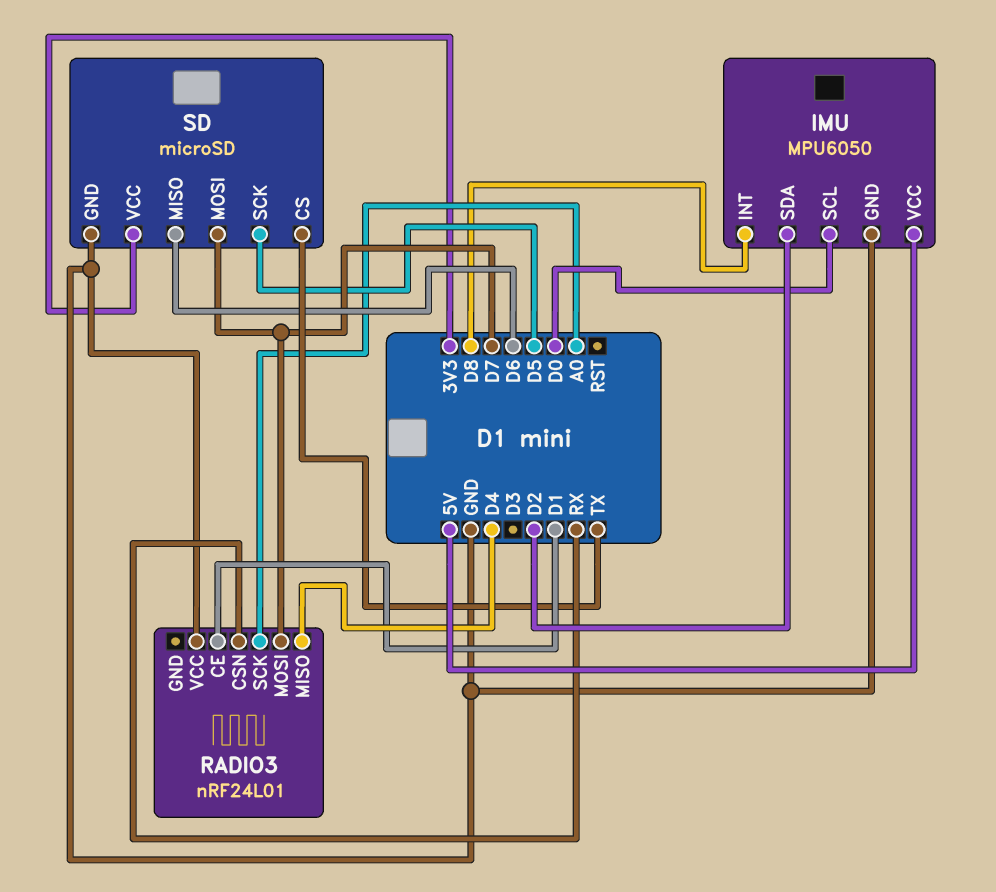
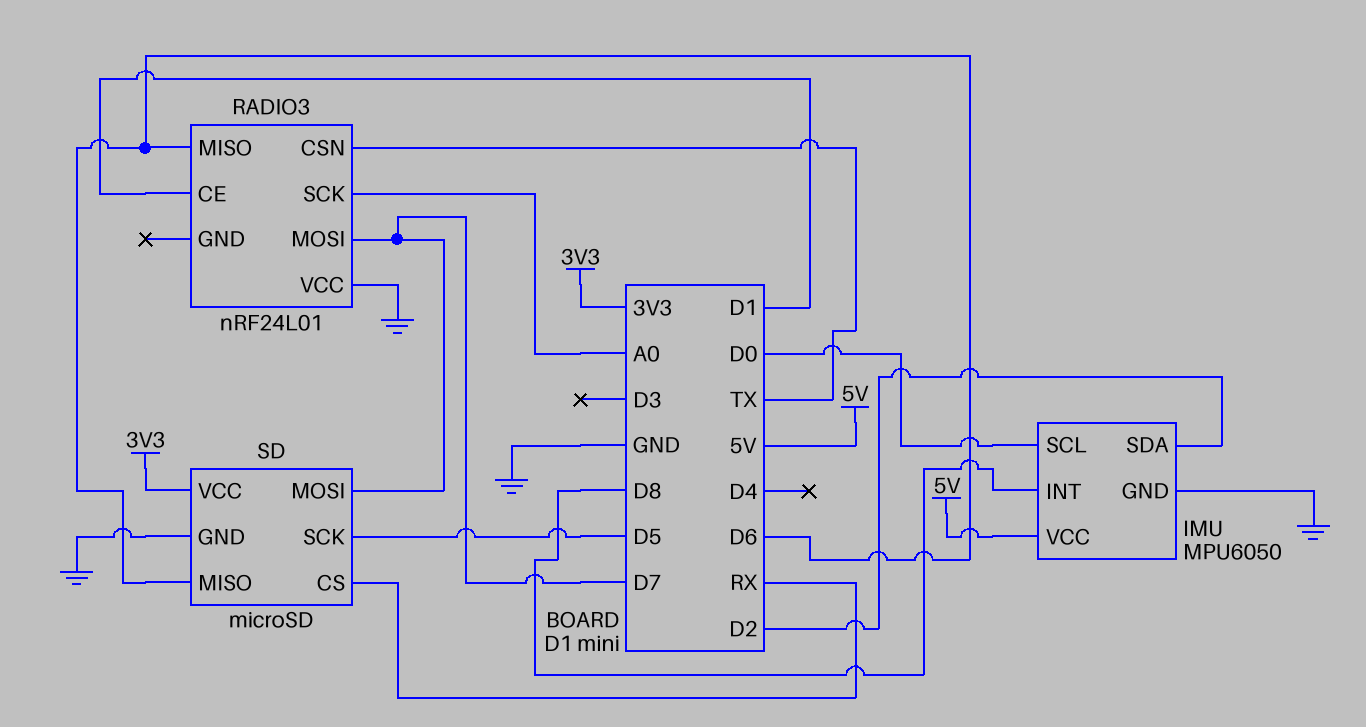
RADIO3 pin CSN: RX -> TX
RADIO3 pin MISO: D4 -> D6
SD pin CS: TX -> RX

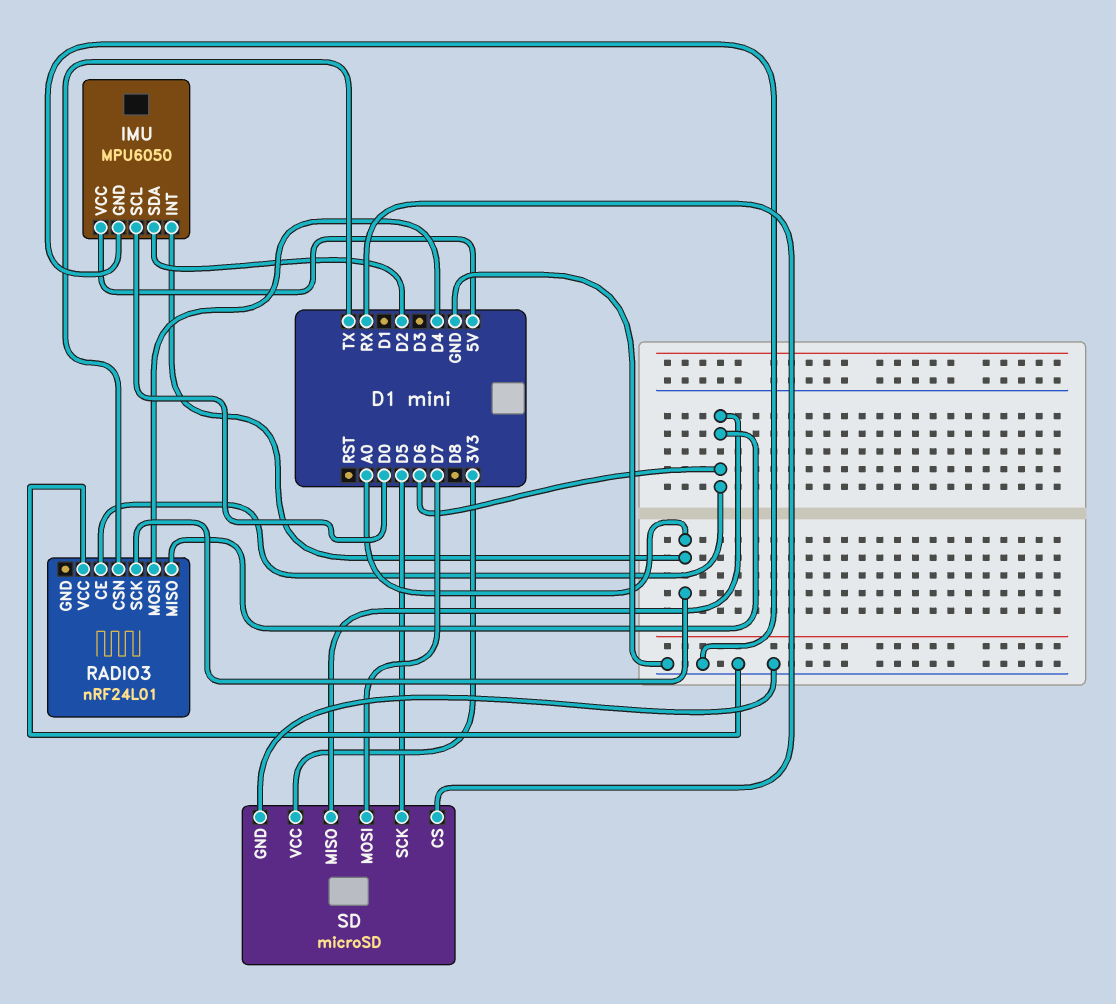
IMU pin INT: D8 -> A0
RADIO3 pin CE: D1 -> D6
RADIO3 pin MOSI: D7 -> D4

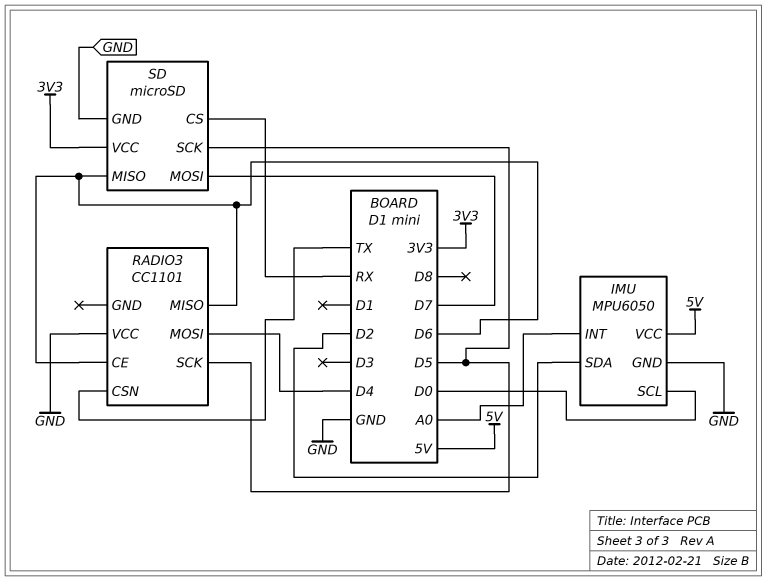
RADIO3: nRF24L01 -> CC1101
RADIO3 pin SCK: A0 -> D5

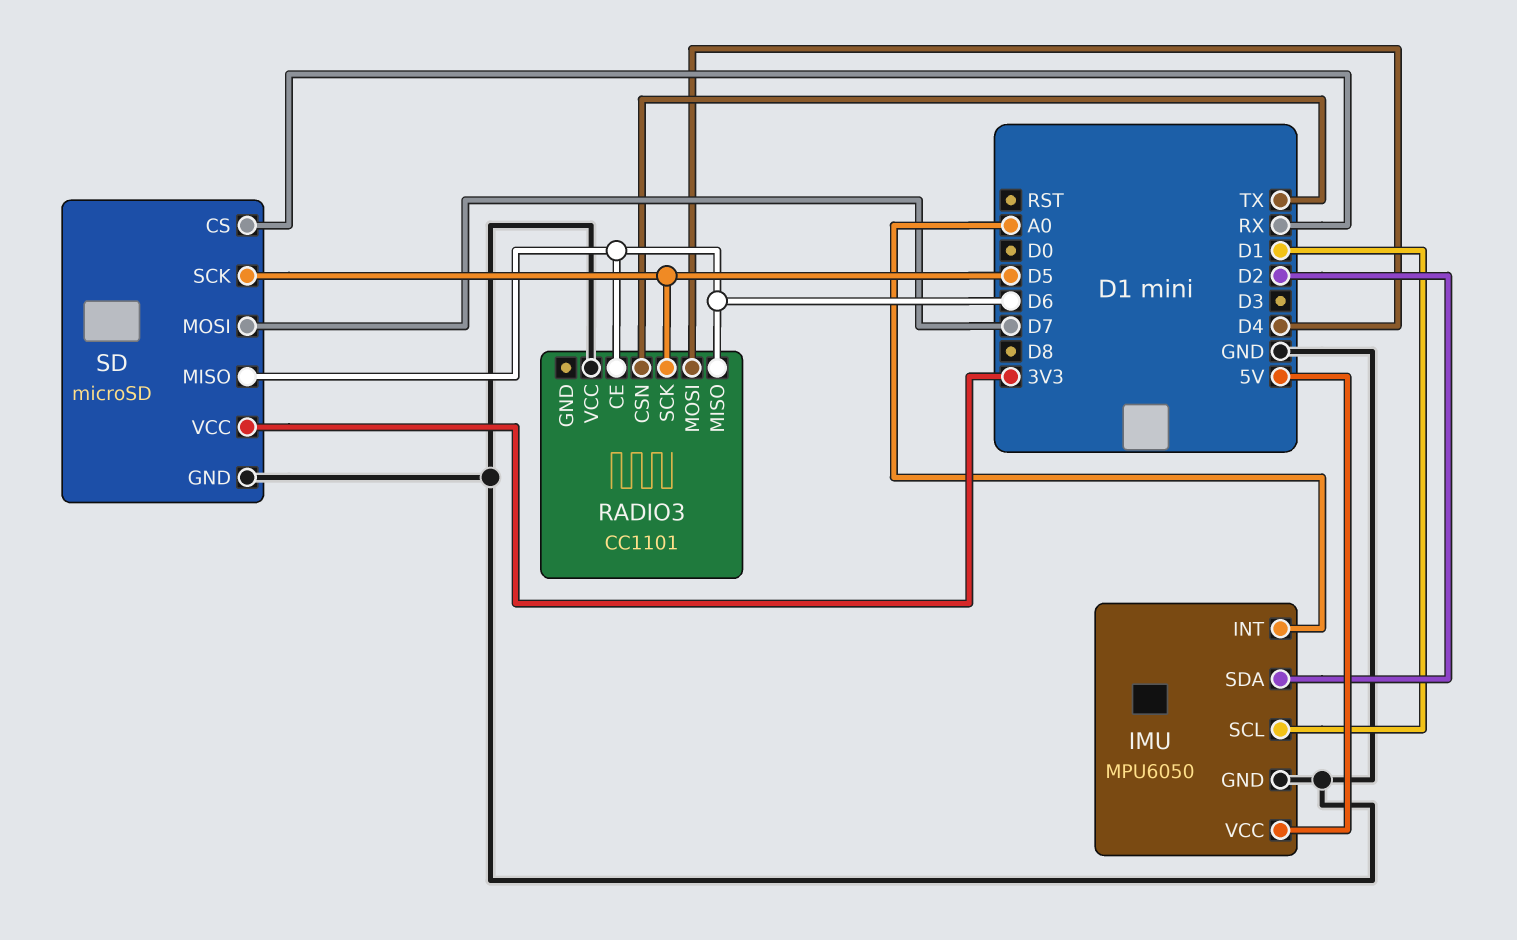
IMU pin SCL: D0 -> D1

